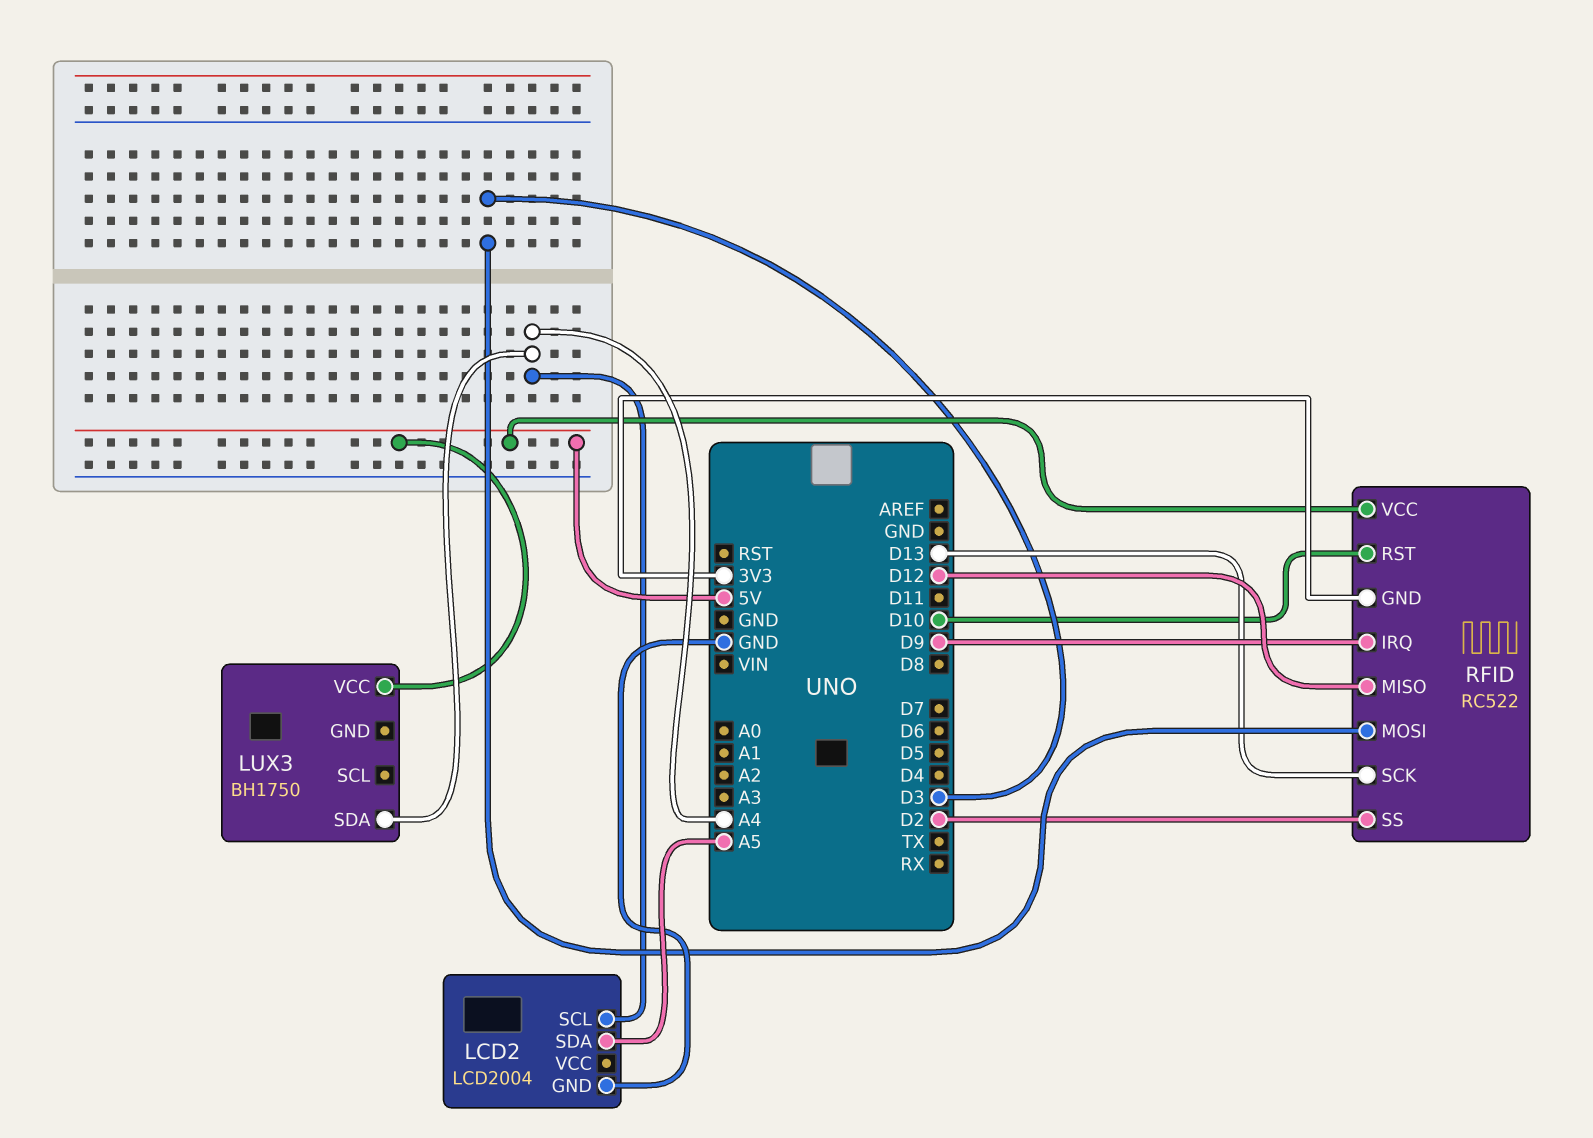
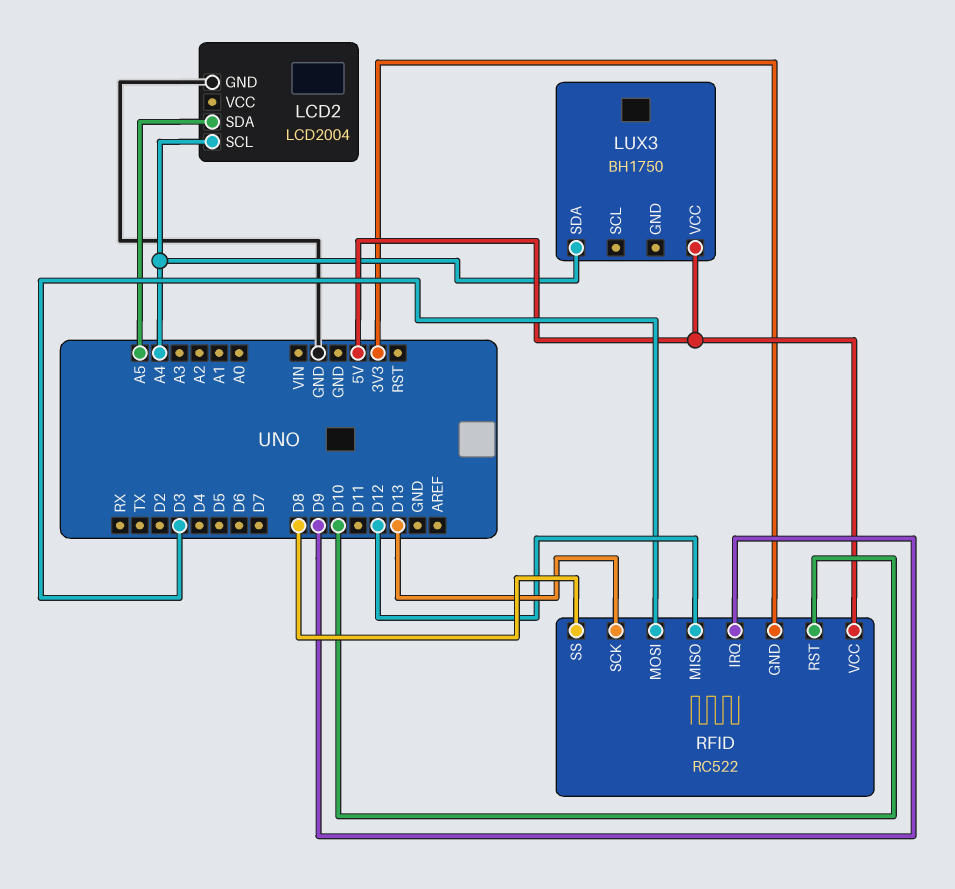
RFID pin SS: D2 -> D8

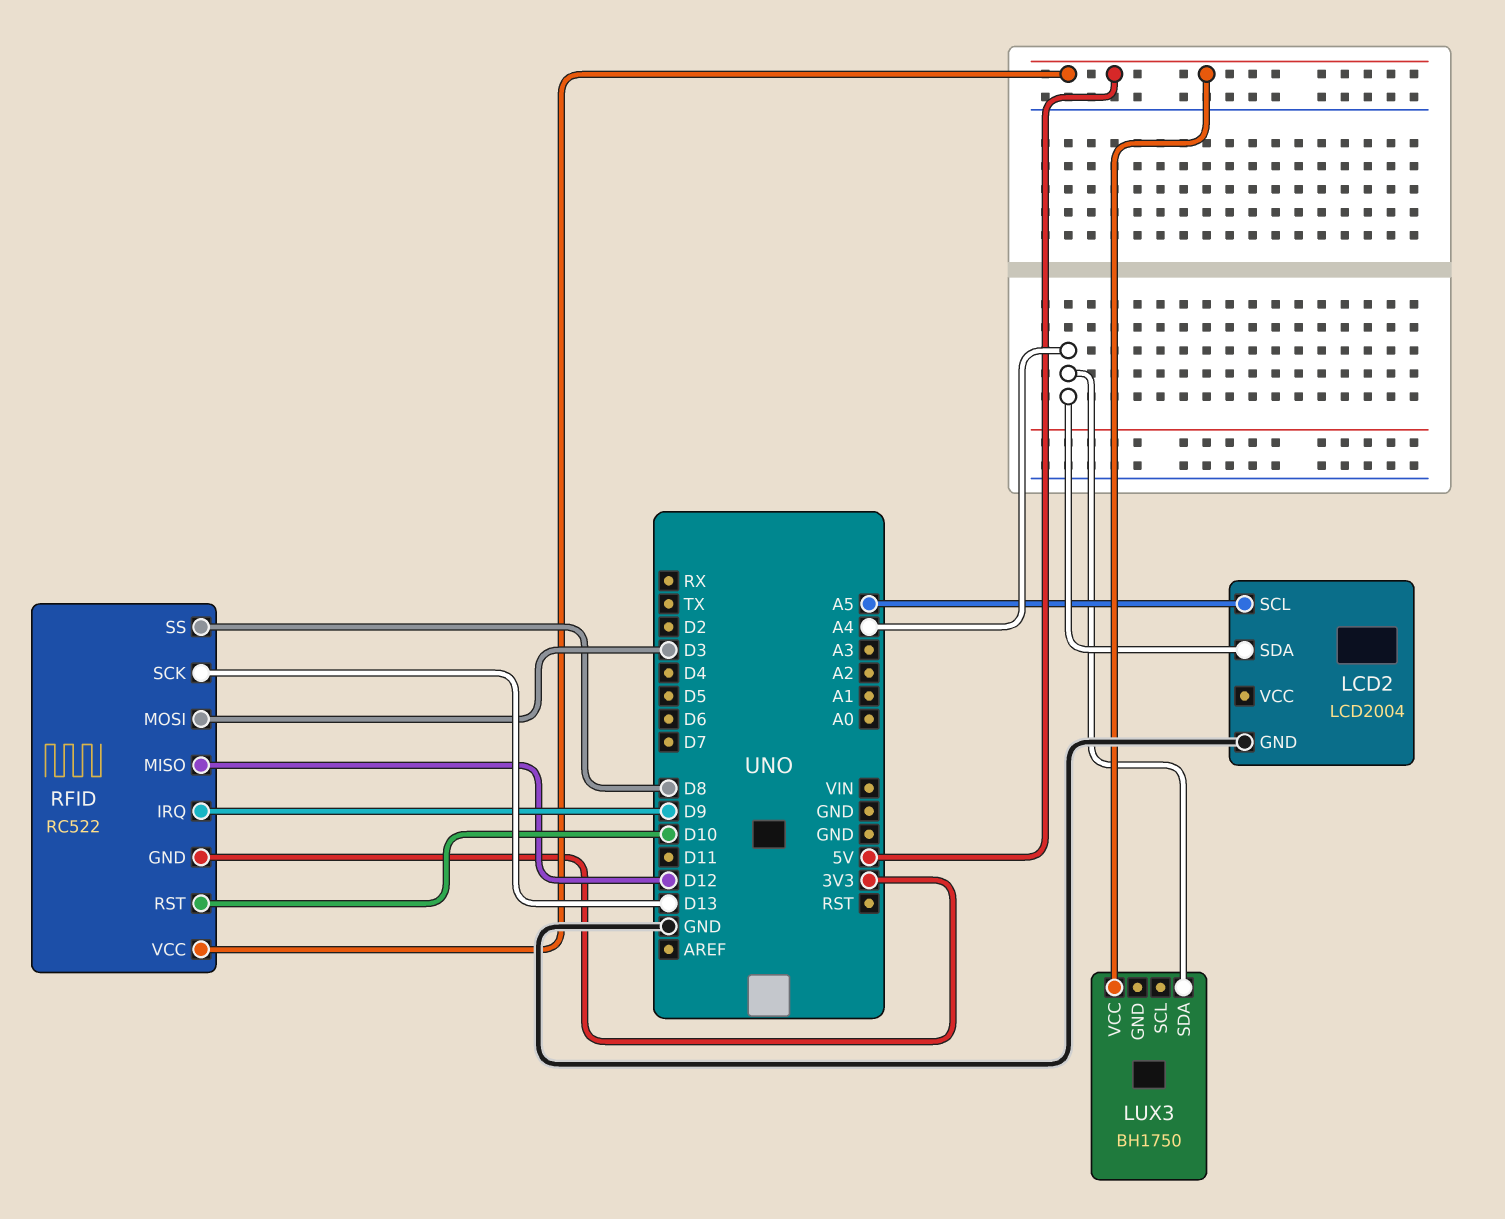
LCD2 pin SCL: A4 -> A5
LCD2 pin SDA: A5 -> A4

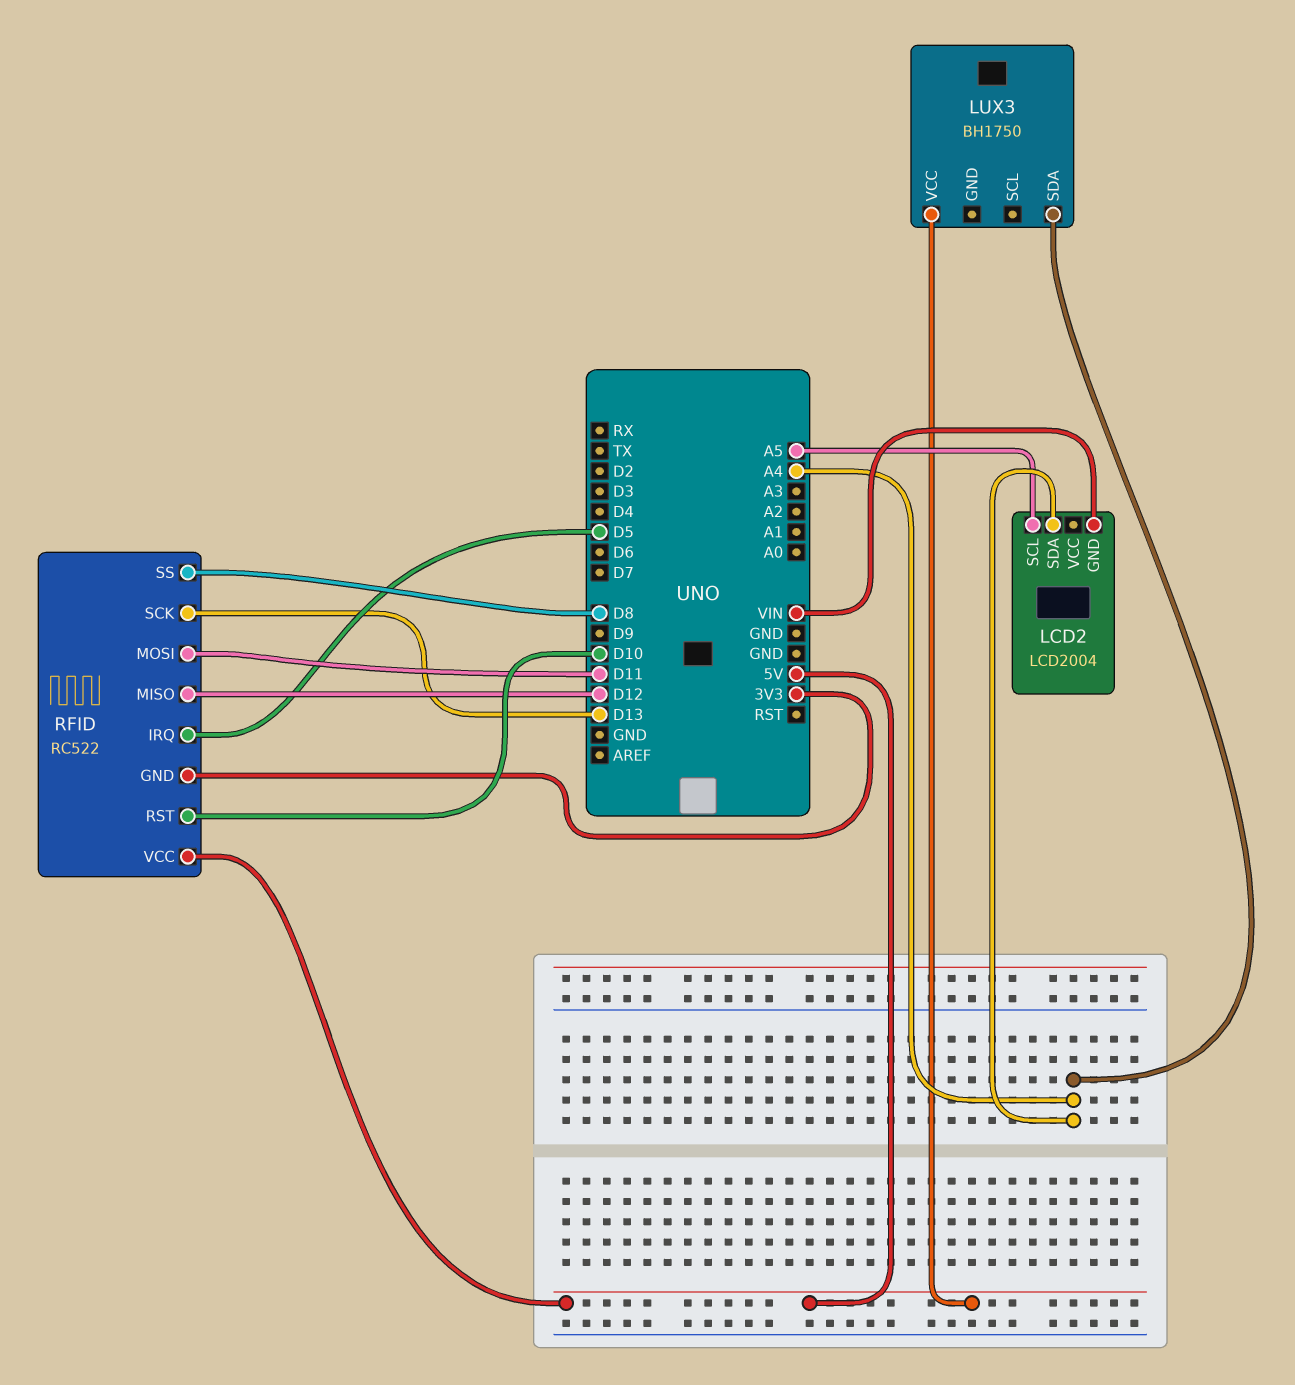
LCD2 pin GND: GND -> VIN
RFID pin IRQ: D9 -> D5
RFID pin MOSI: D3 -> D11

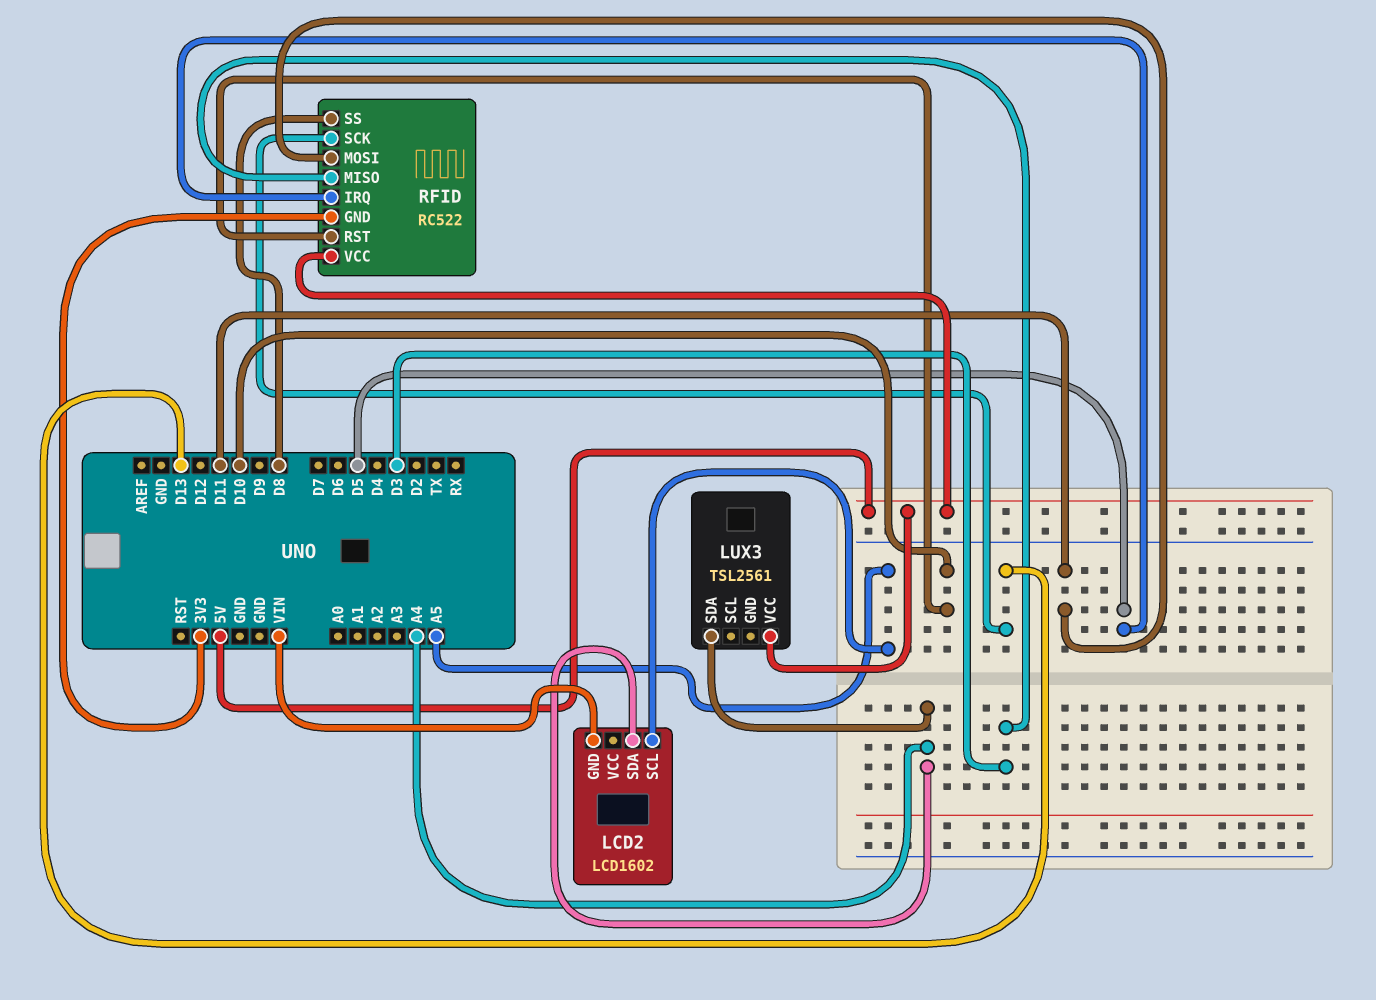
LCD2: LCD2004 -> LCD1602
LUX3: BH1750 -> TSL2561
RFID pin MISO: D12 -> D3

